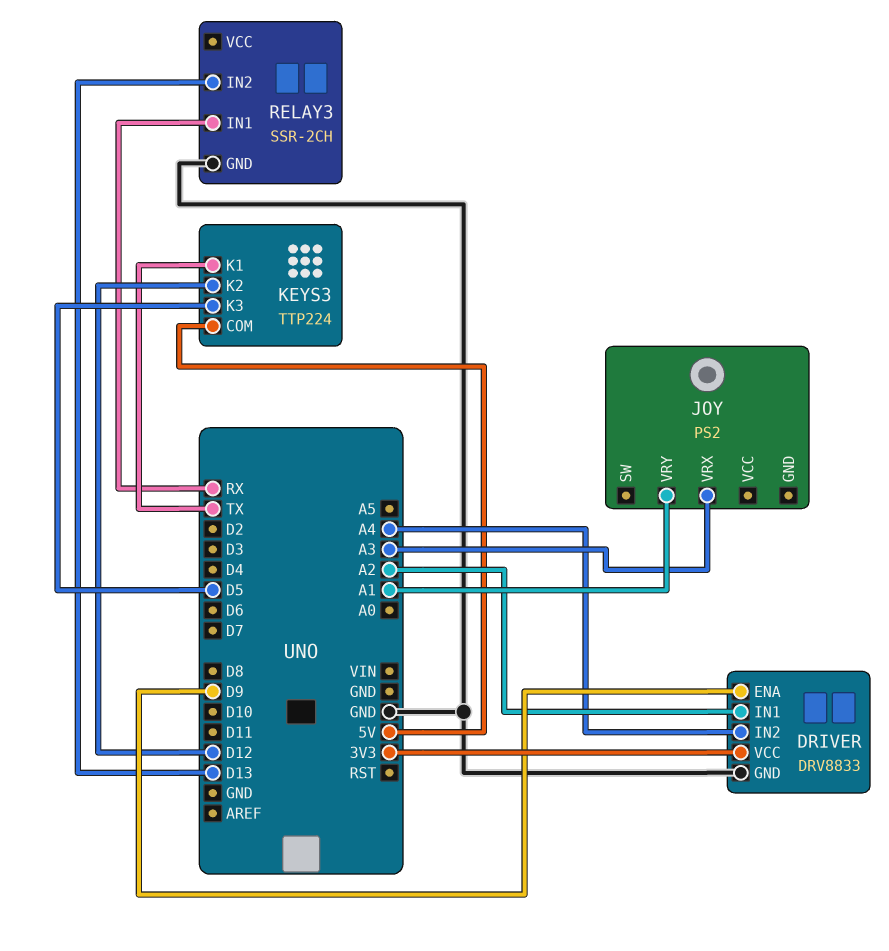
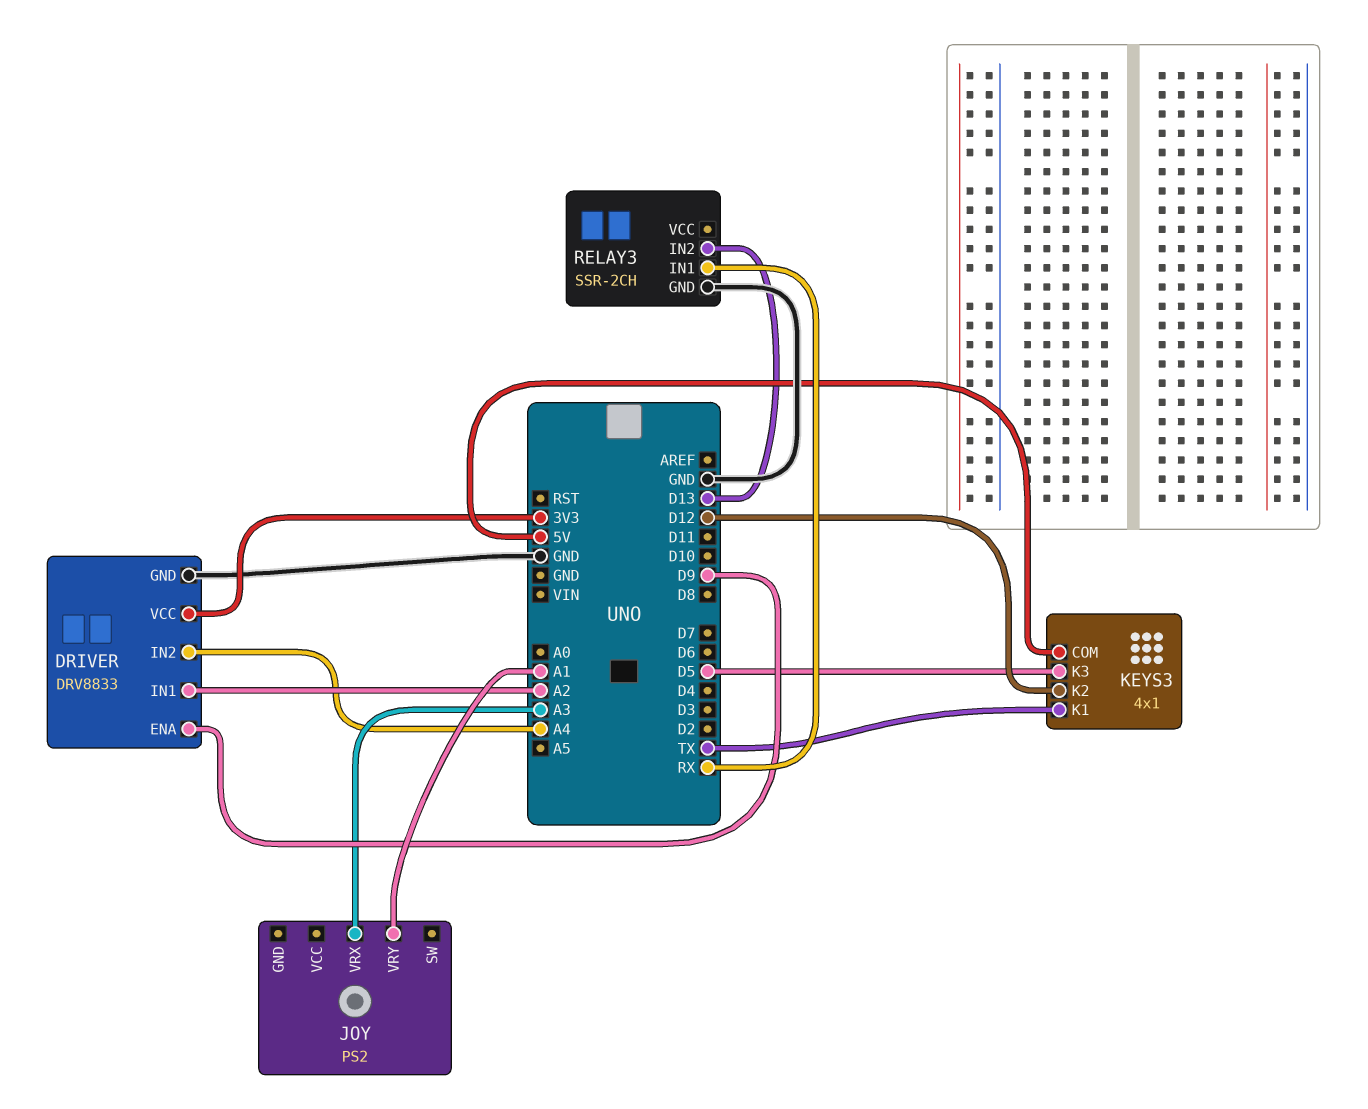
KEYS3: TTP224 -> 4x1

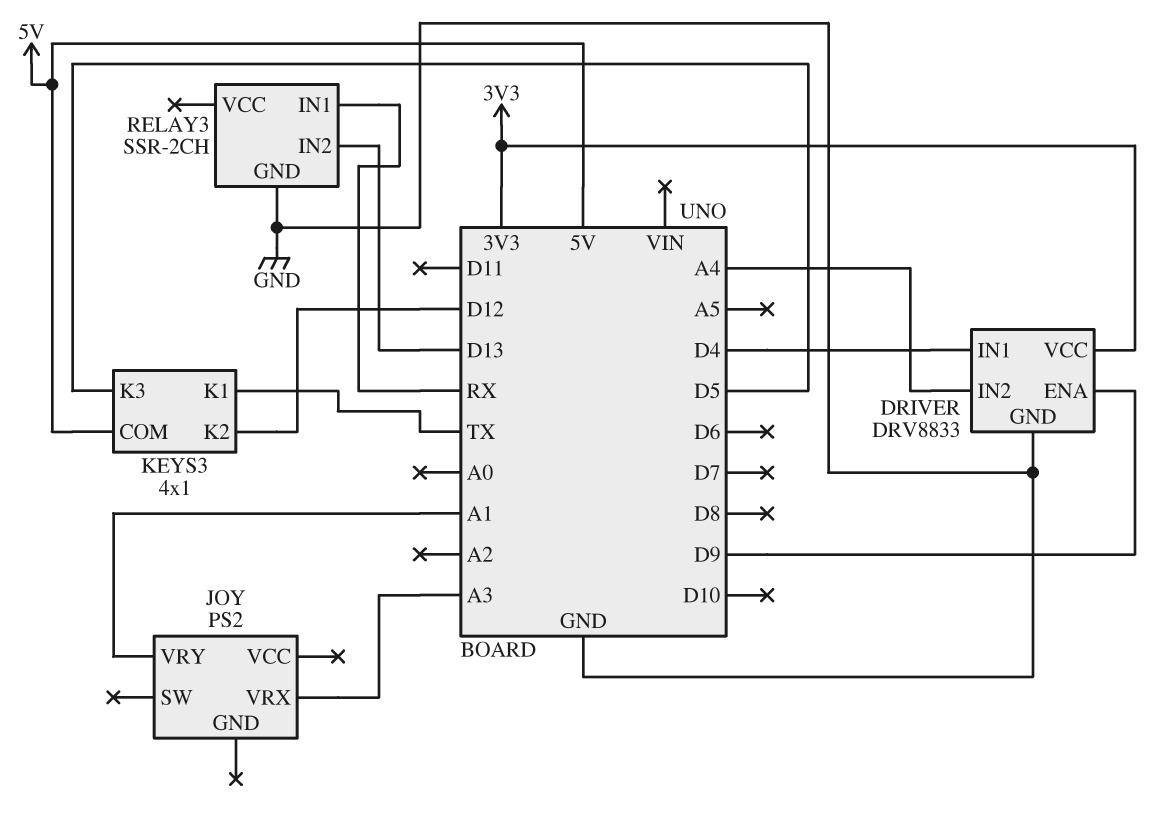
DRIVER pin IN1: A2 -> D4

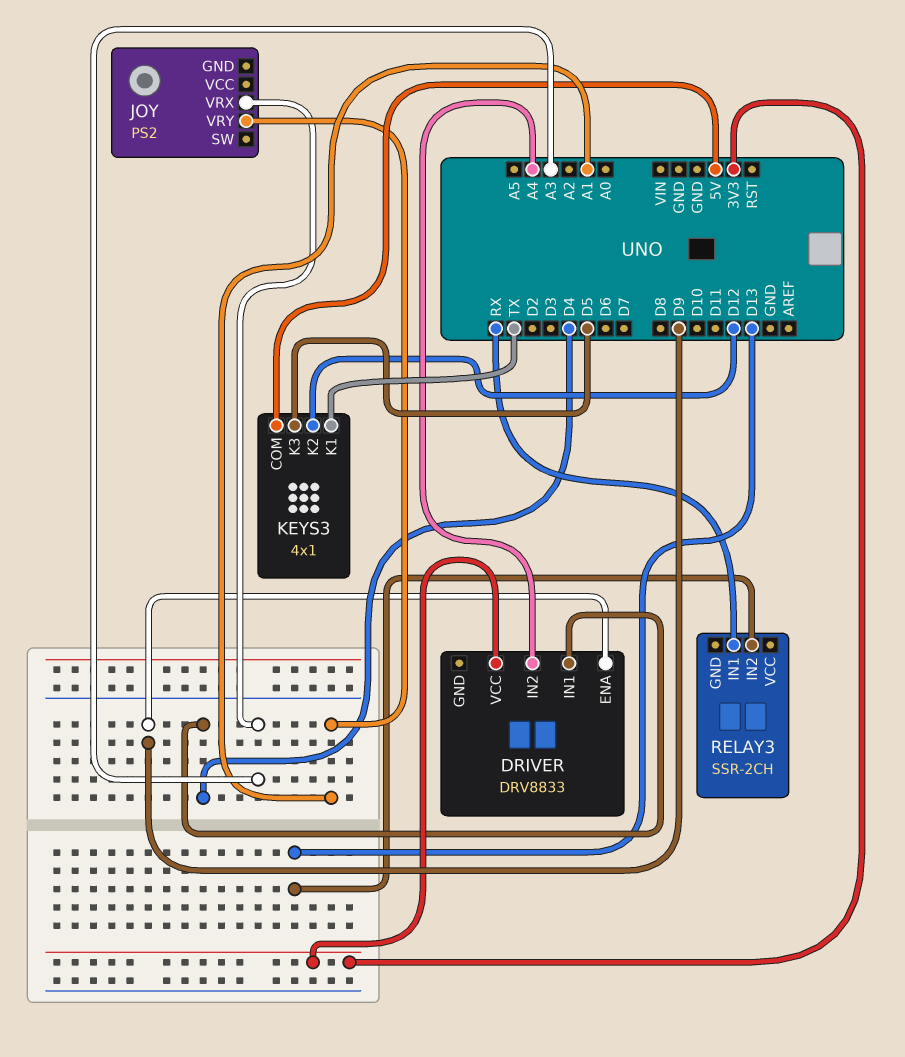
DRIVER pin GND: GND -> none
RELAY3 pin GND: GND -> none

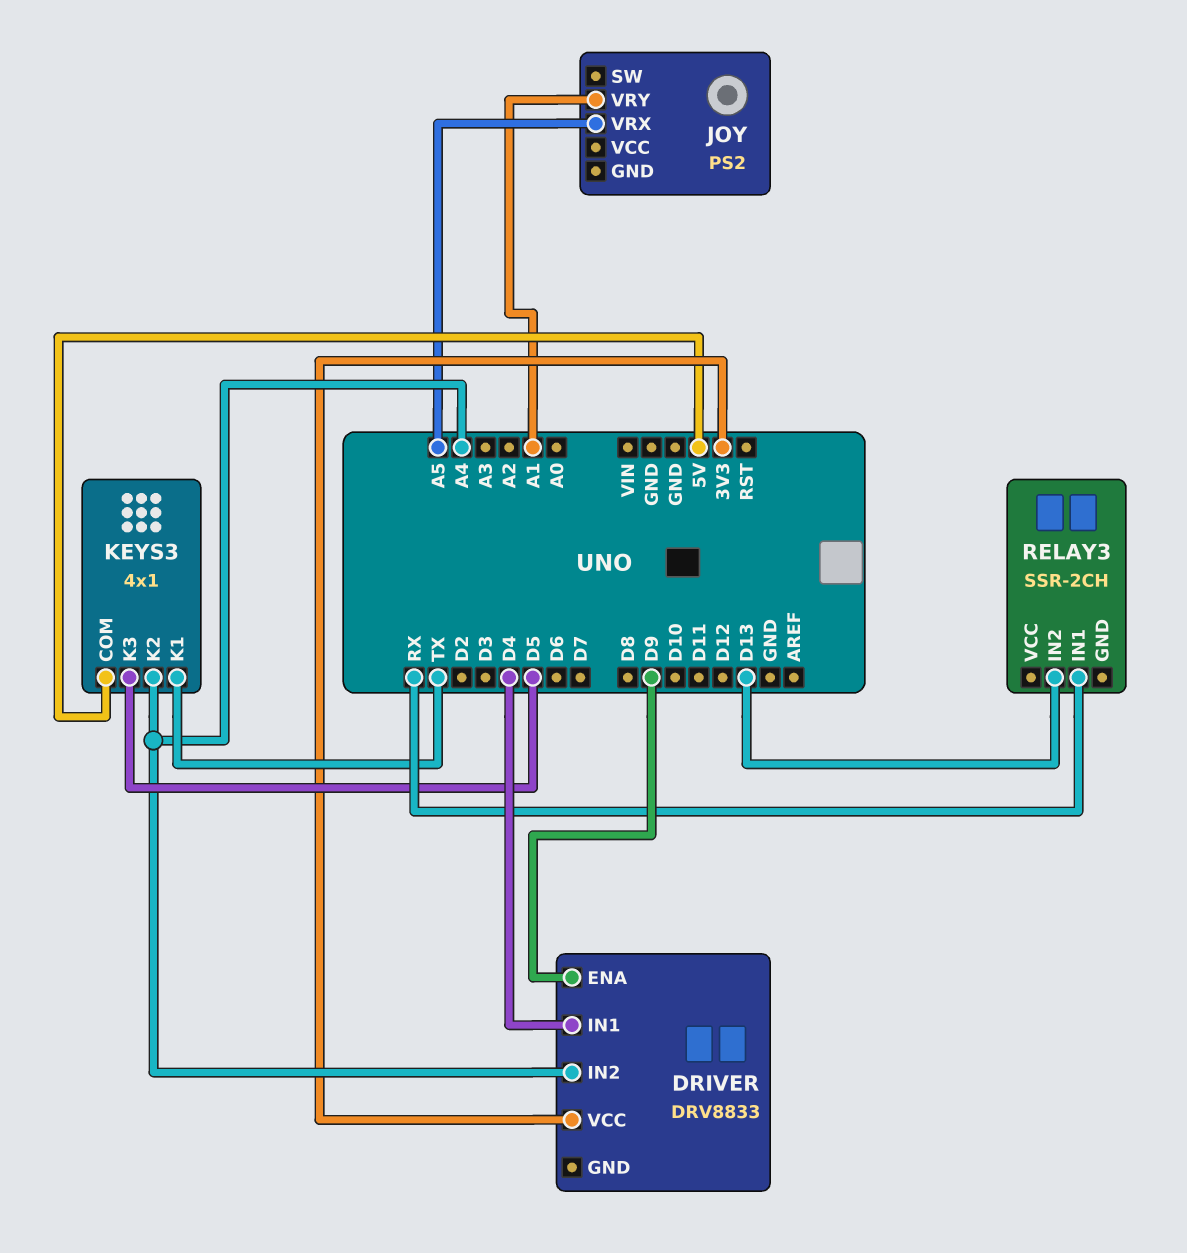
JOY pin VRX: A3 -> A5
KEYS3 pin K2: D12 -> A4

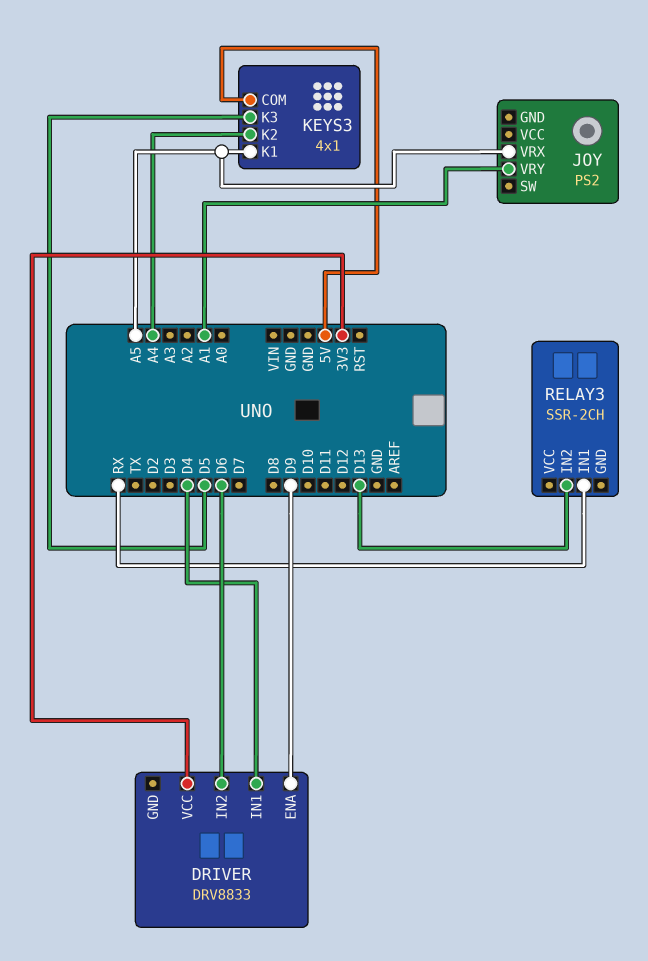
DRIVER pin IN2: A4 -> D6
KEYS3 pin K1: TX -> A5

